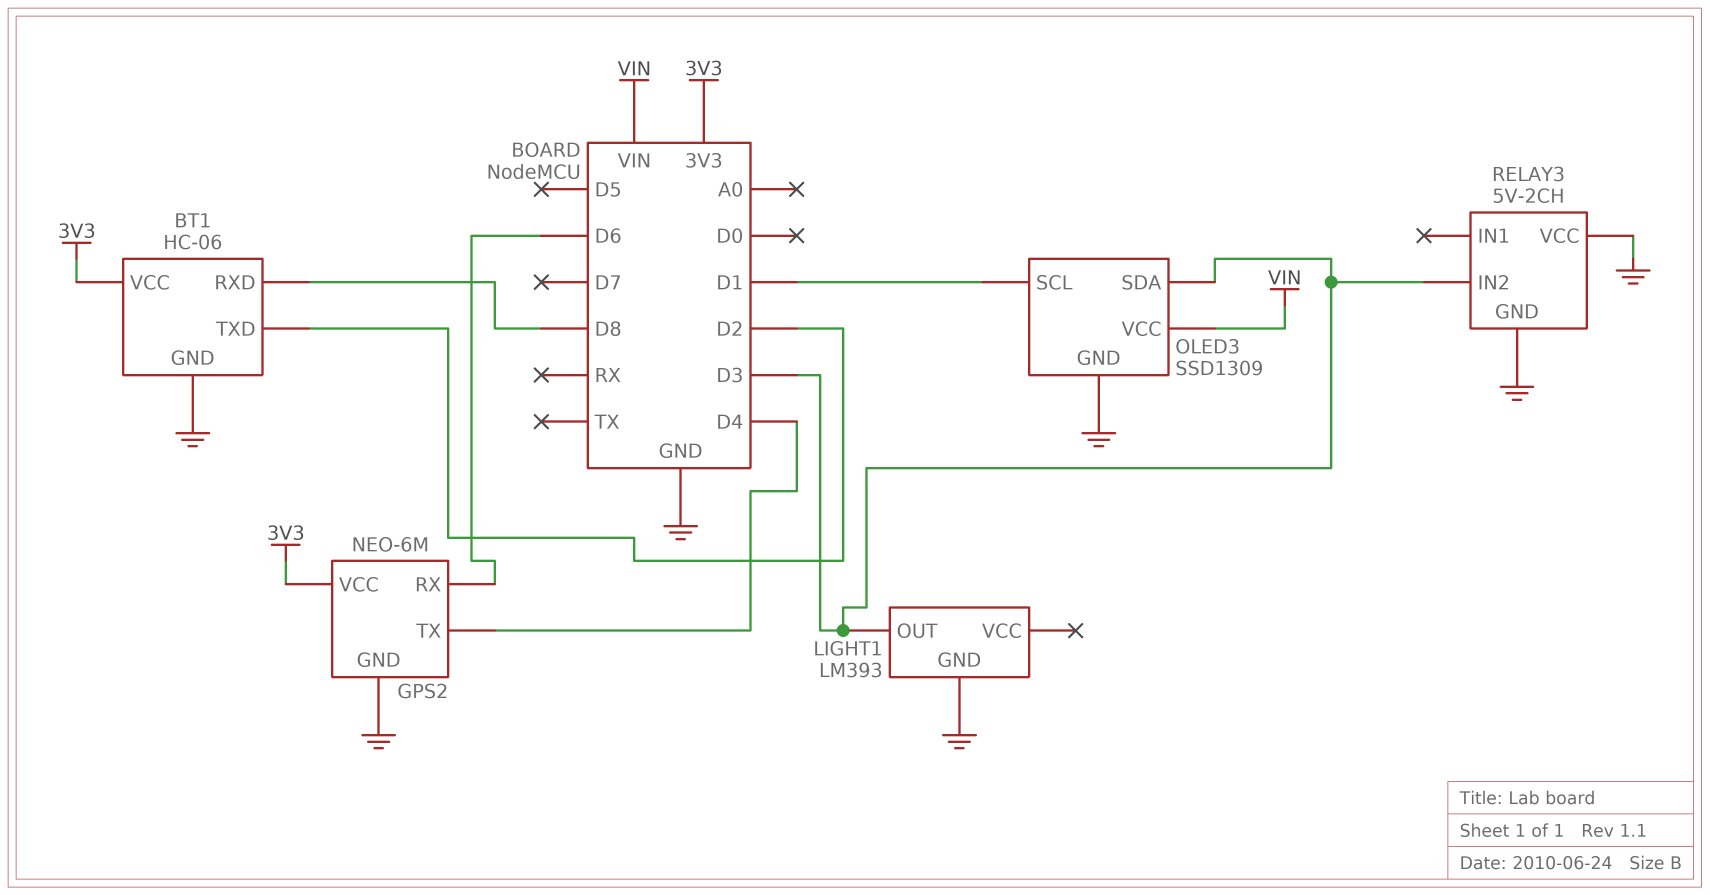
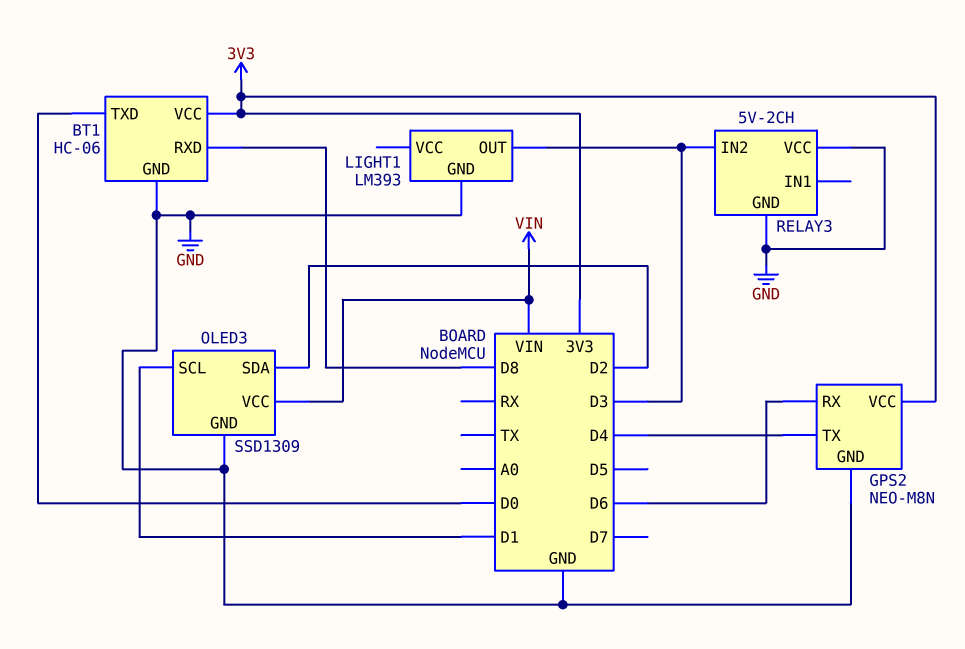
BT1 pin TXD: D2 -> D0
GPS2: NEO-6M -> NEO-M8N
OLED3 pin SDA: D3 -> D2

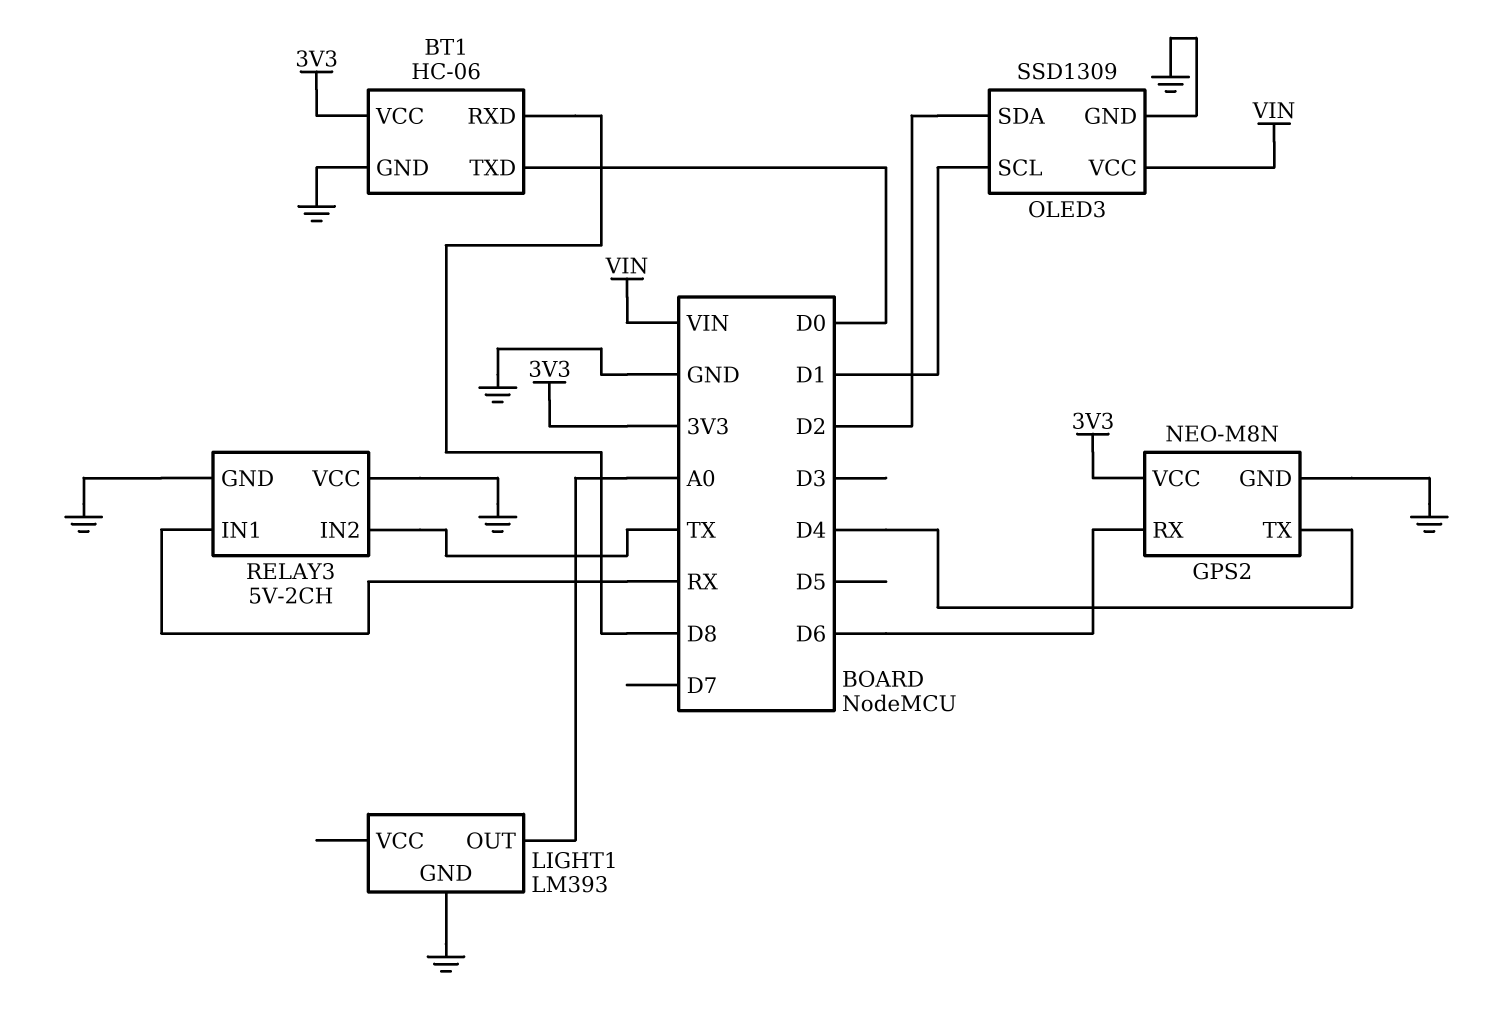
LIGHT1 pin OUT: D3 -> A0
RELAY3 pin IN1: none -> RX
RELAY3 pin IN2: D3 -> TX

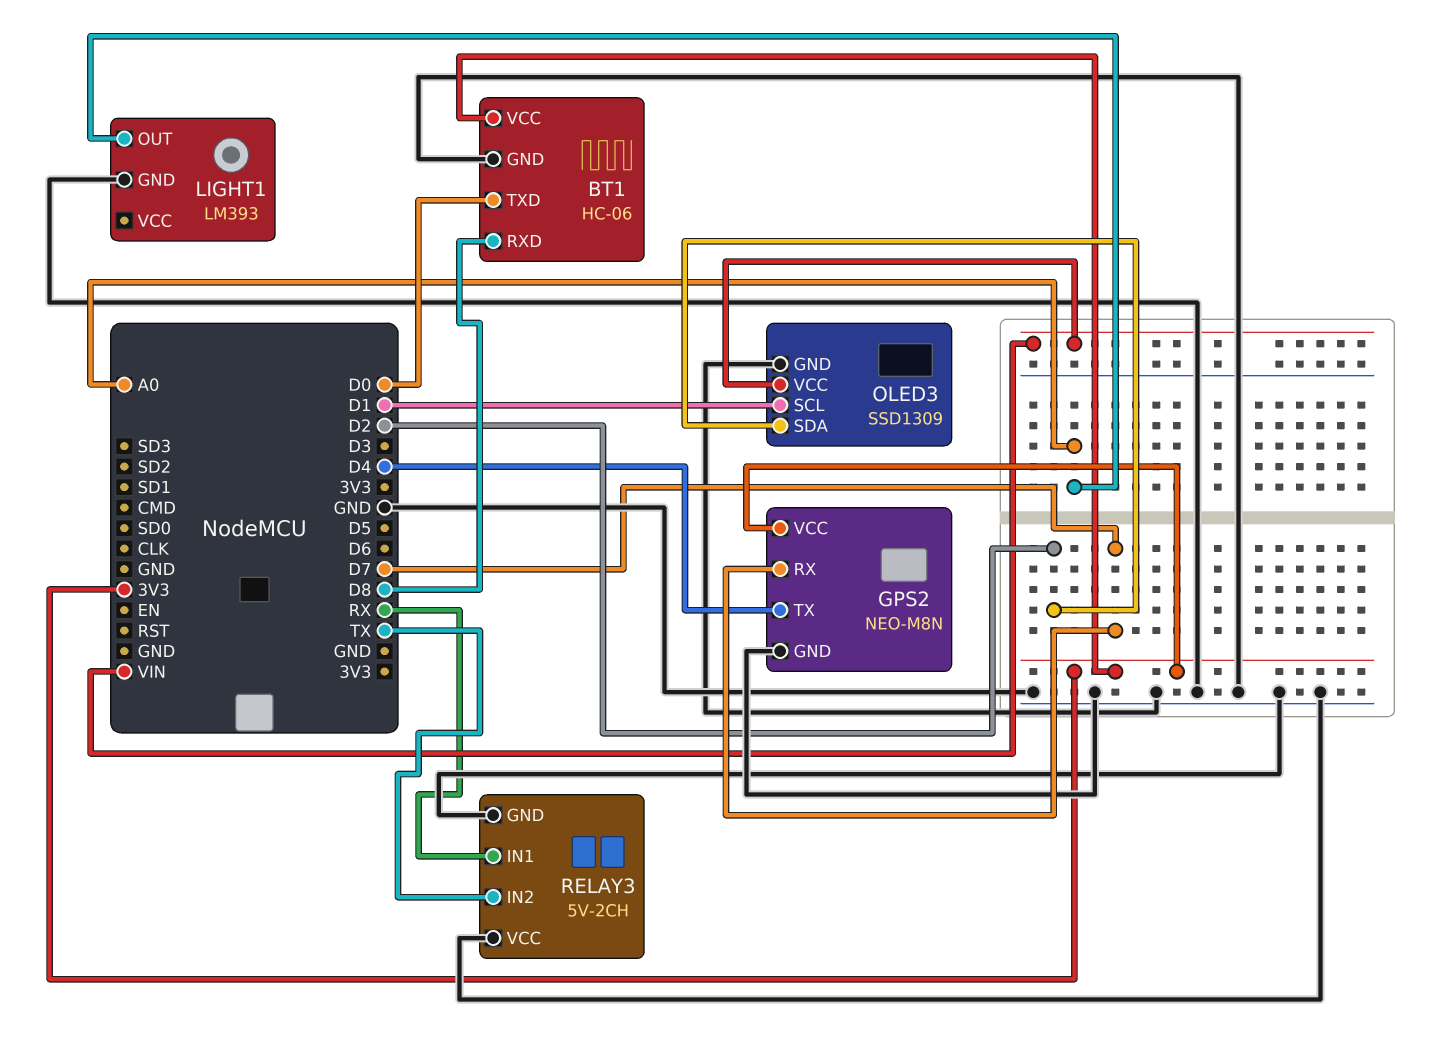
GPS2 pin RX: D6 -> D7

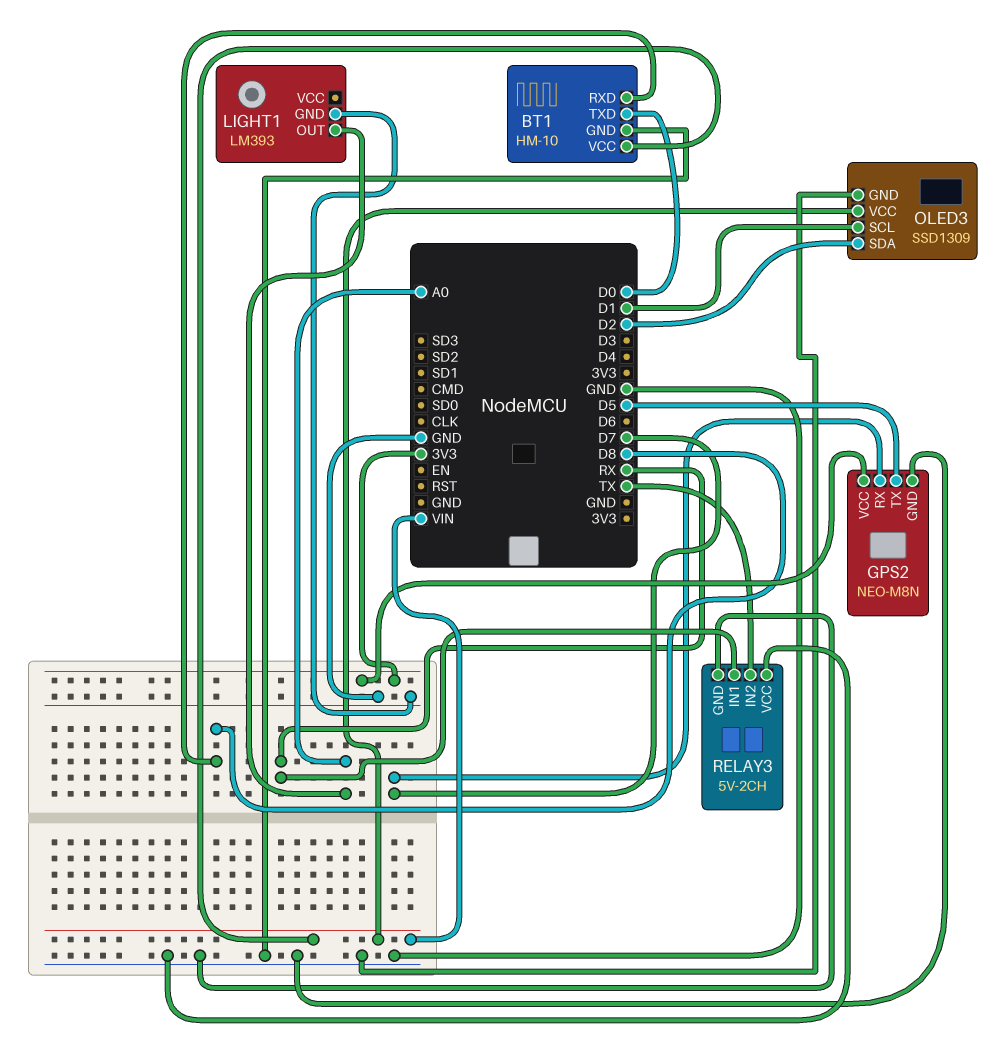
BT1: HC-06 -> HM-10
BT1 pin VCC: 3V3 -> VIN
GPS2 pin TX: D4 -> D5

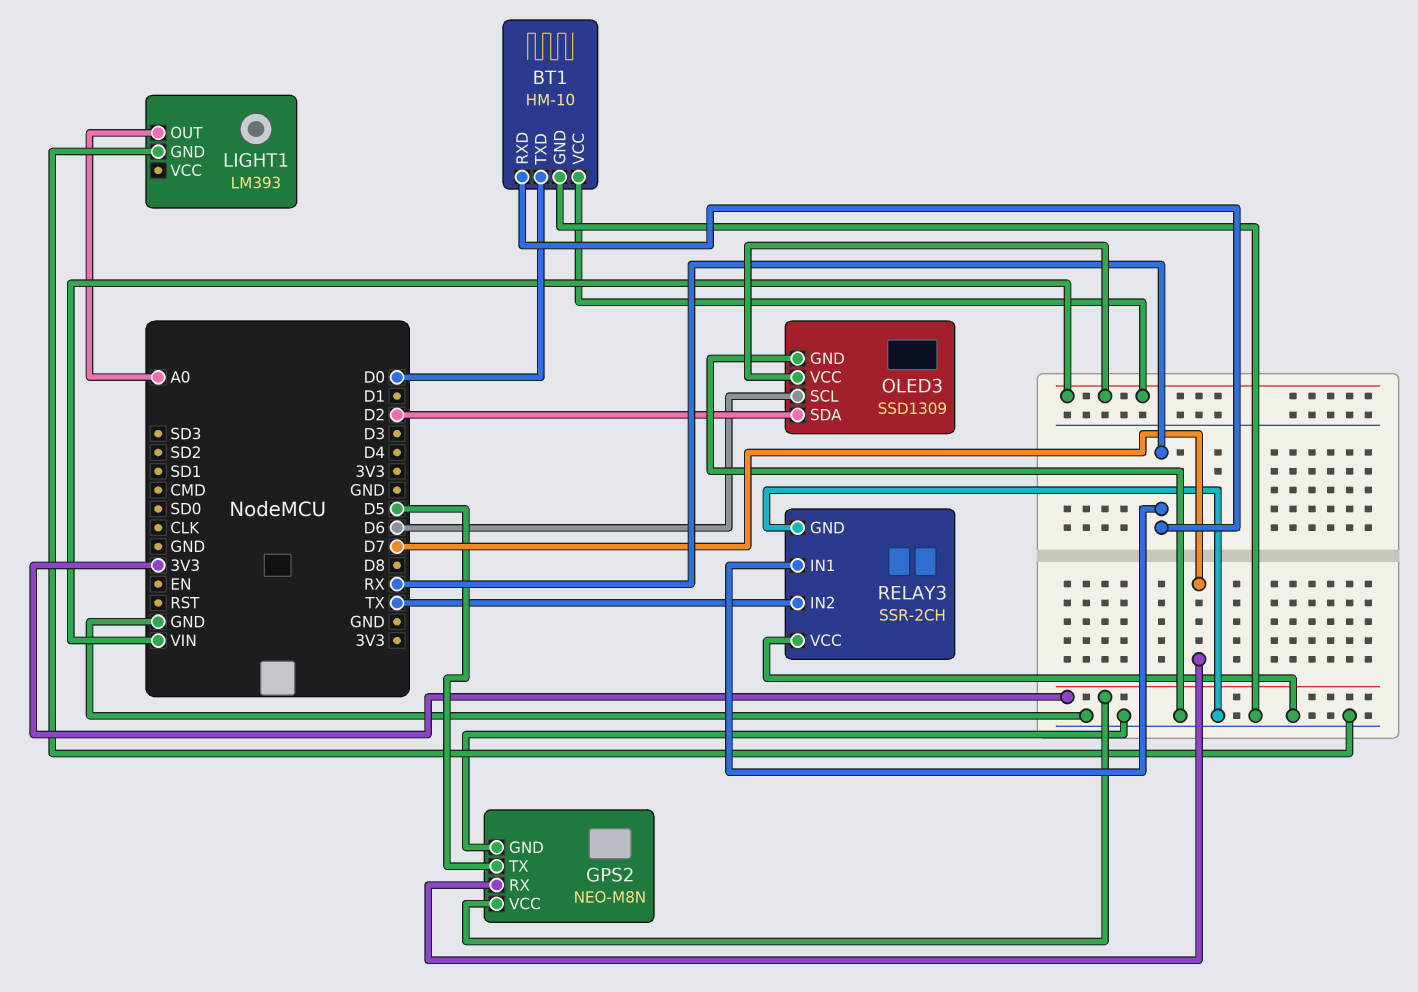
BT1 pin RXD: D8 -> RX
OLED3 pin SCL: D1 -> D6
RELAY3: 5V-2CH -> SSR-2CH

